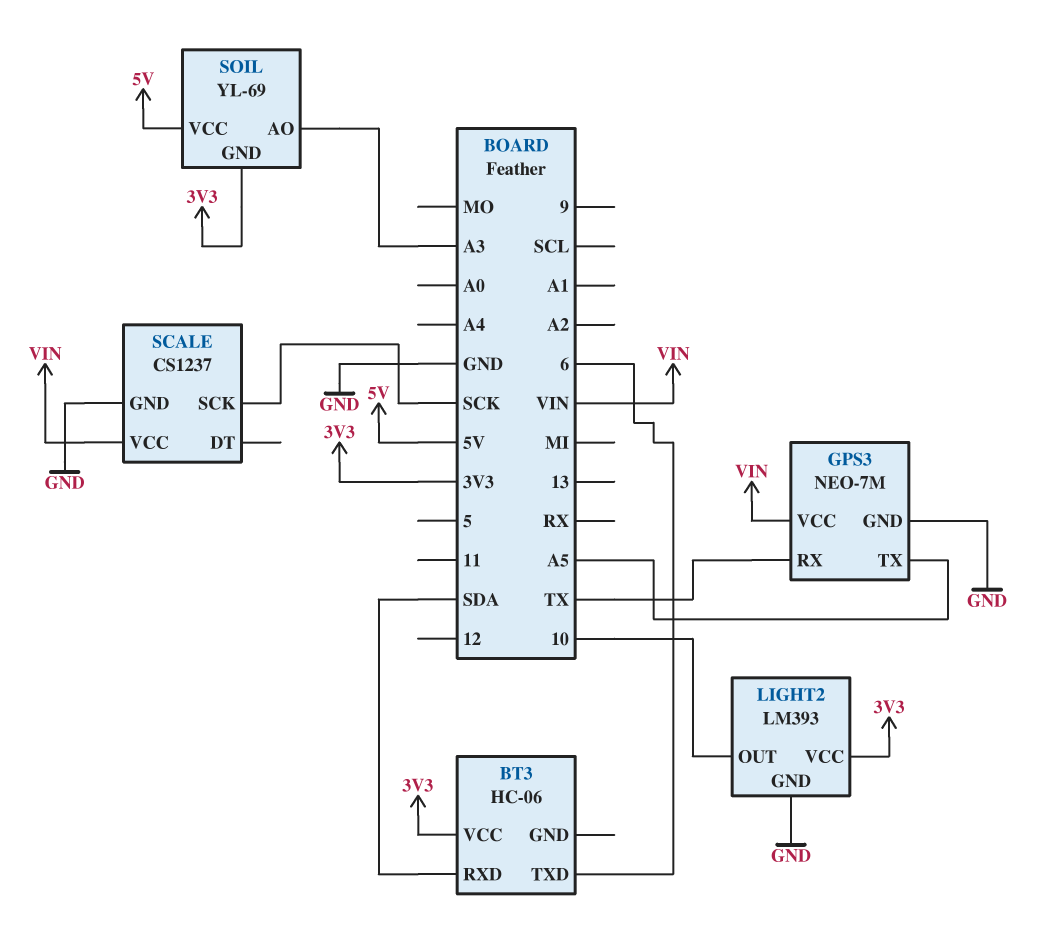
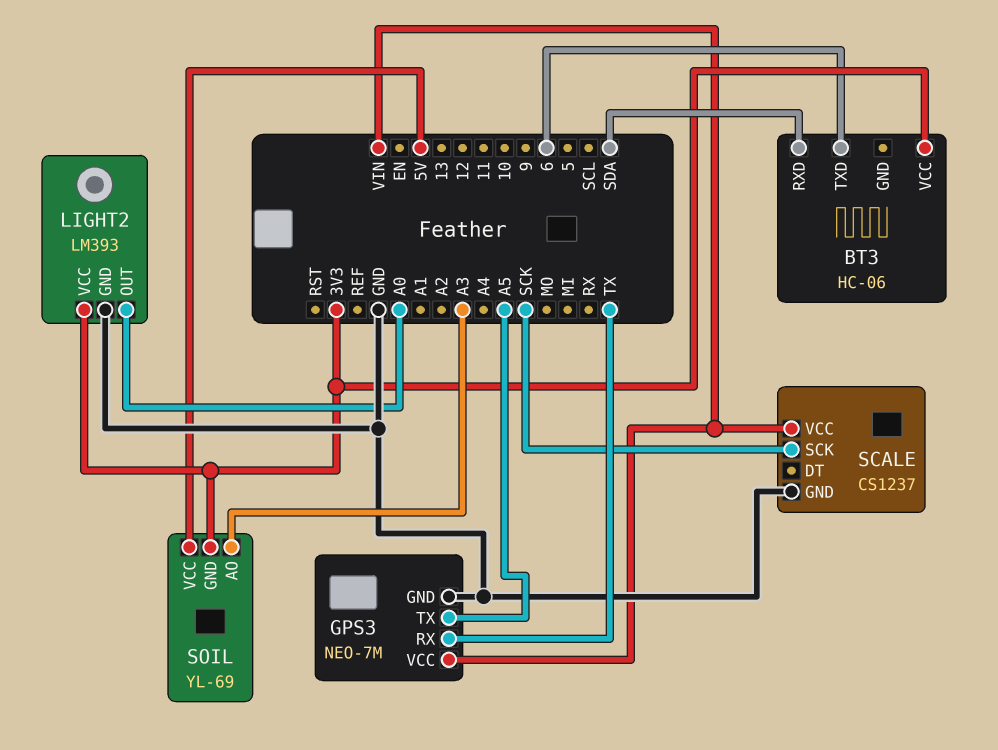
LIGHT2 pin OUT: 10 -> A0

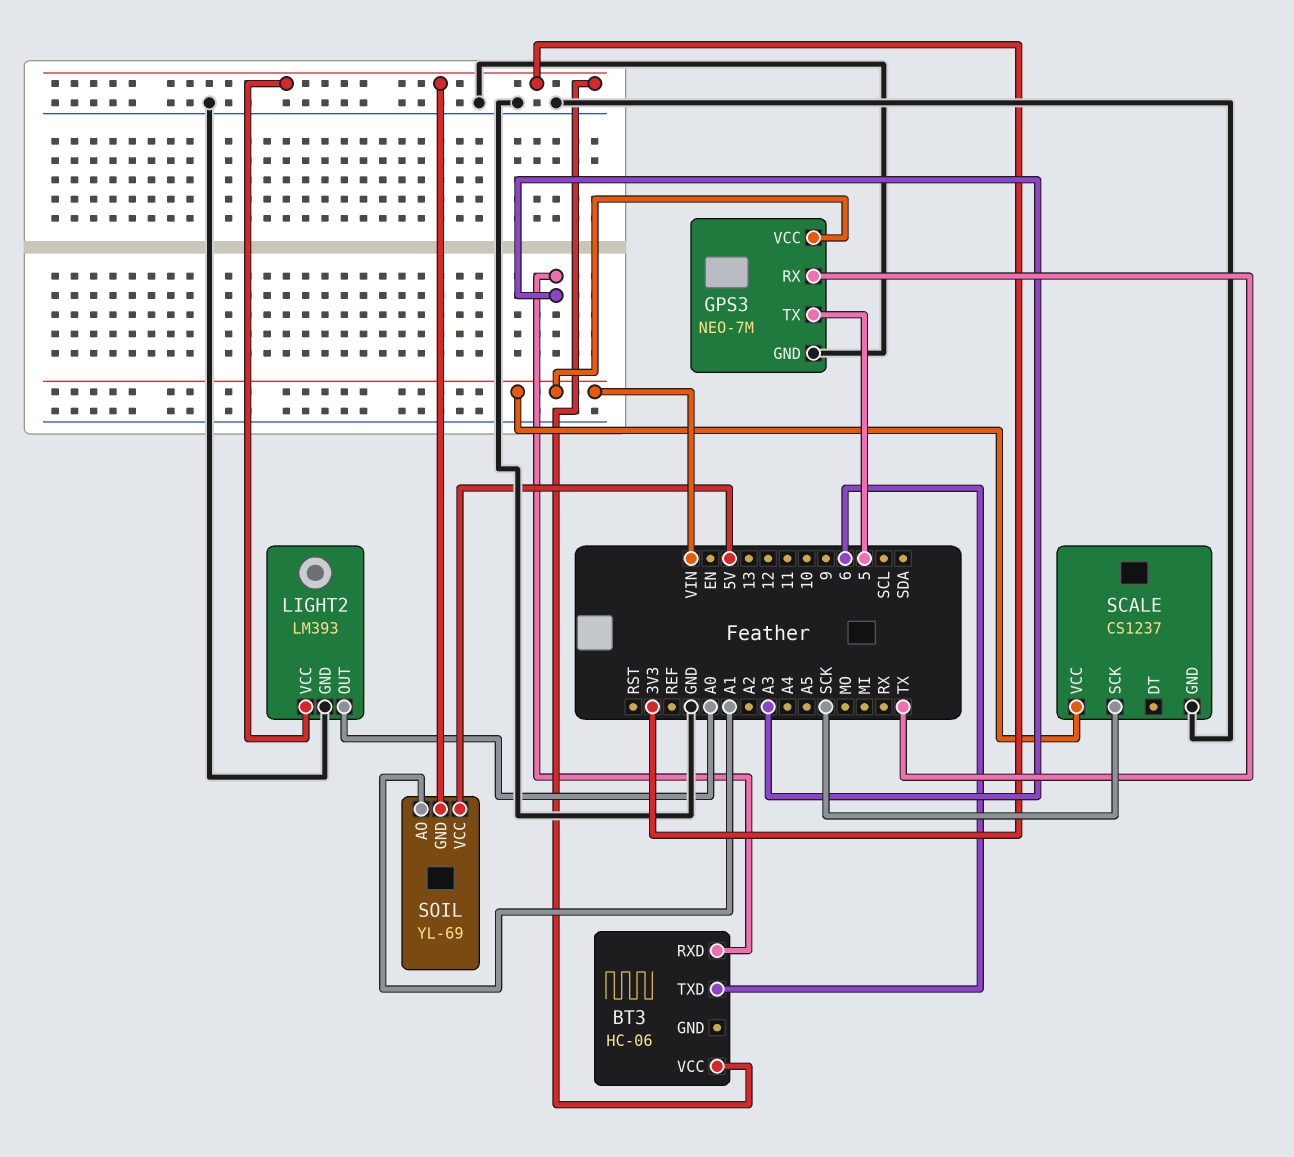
BT3 pin RXD: SDA -> A3
GPS3 pin TX: A5 -> 5
SOIL pin AO: A3 -> A1

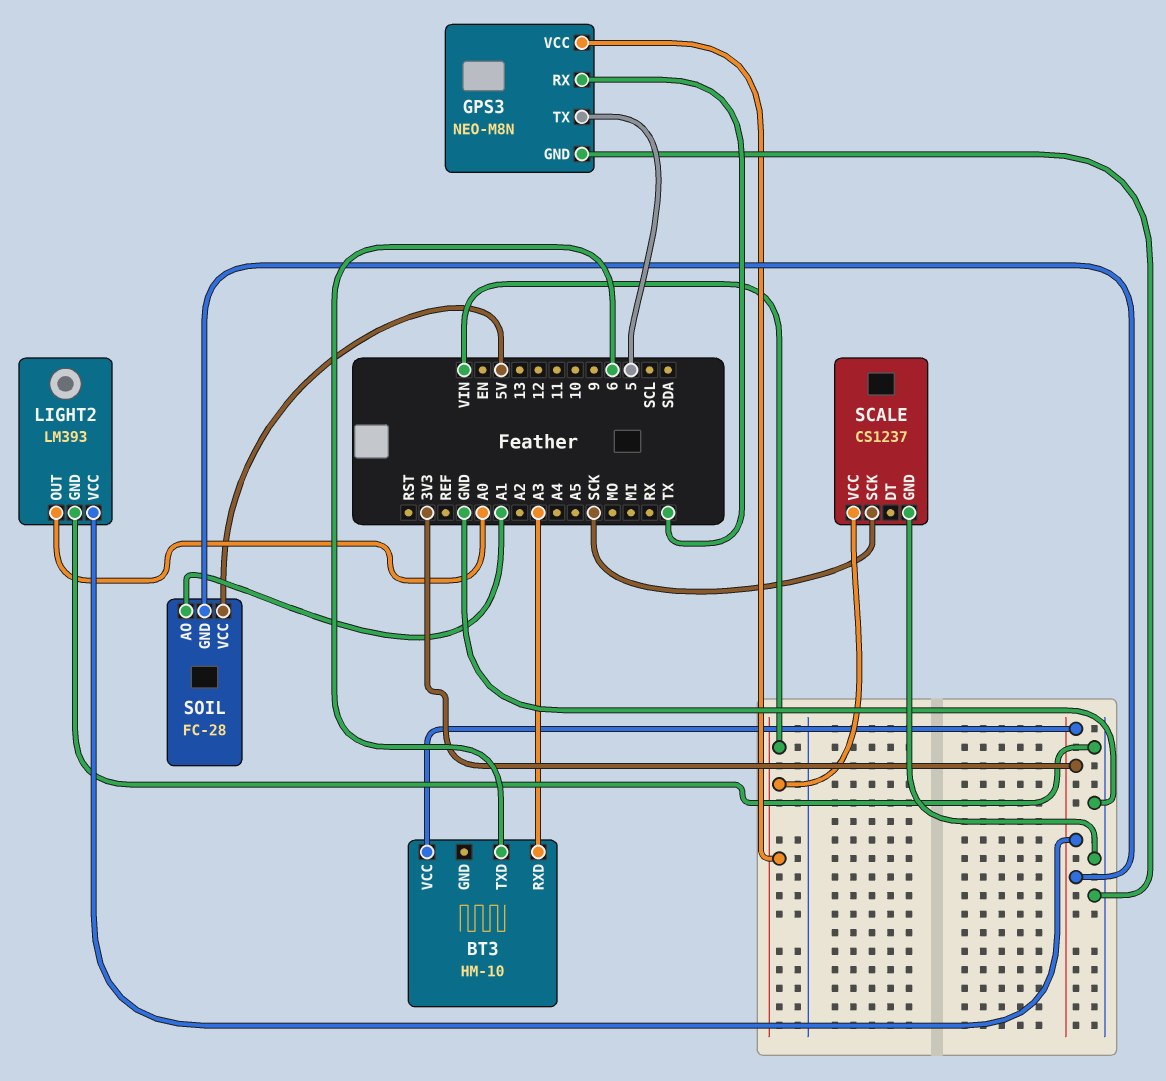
BT3: HC-06 -> HM-10
GPS3: NEO-7M -> NEO-M8N
SOIL: YL-69 -> FC-28

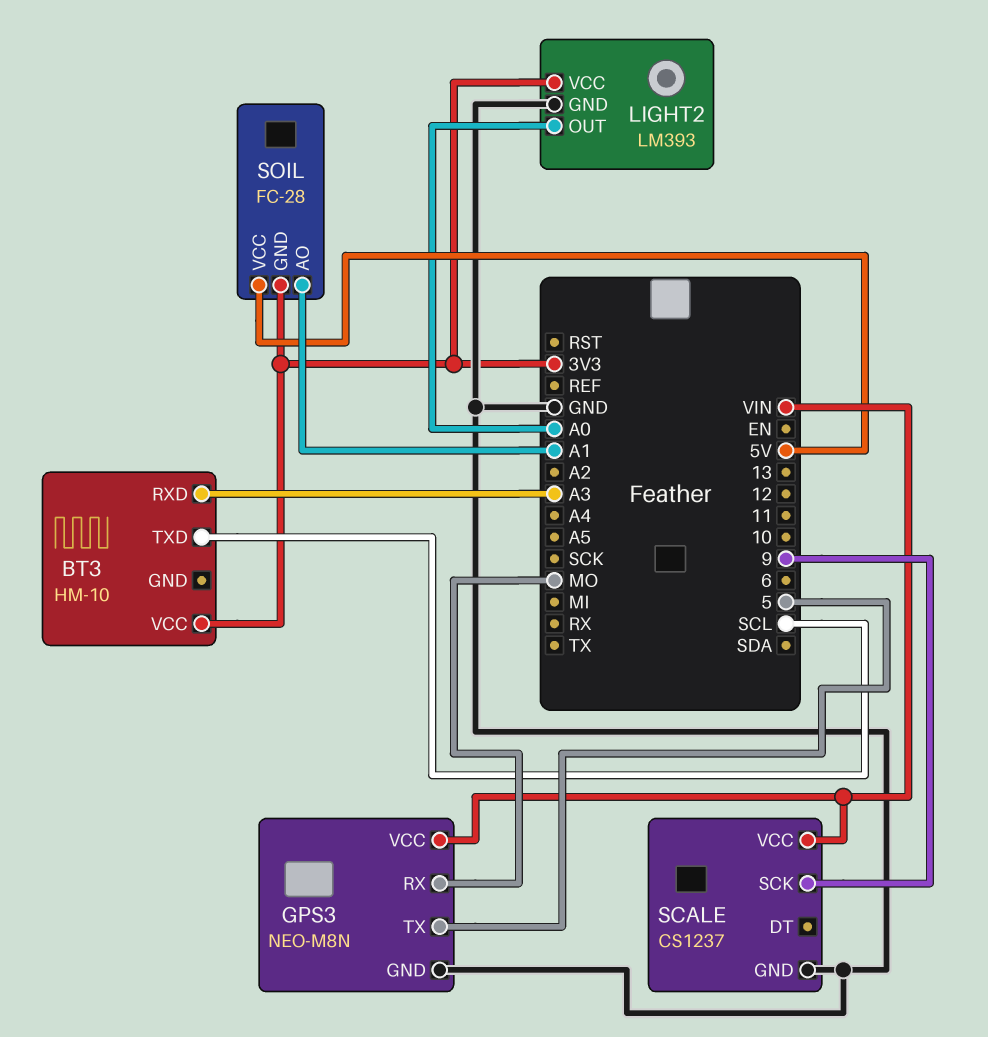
BT3 pin TXD: 6 -> SCL
GPS3 pin RX: TX -> MO
SCALE pin SCK: SCK -> 9

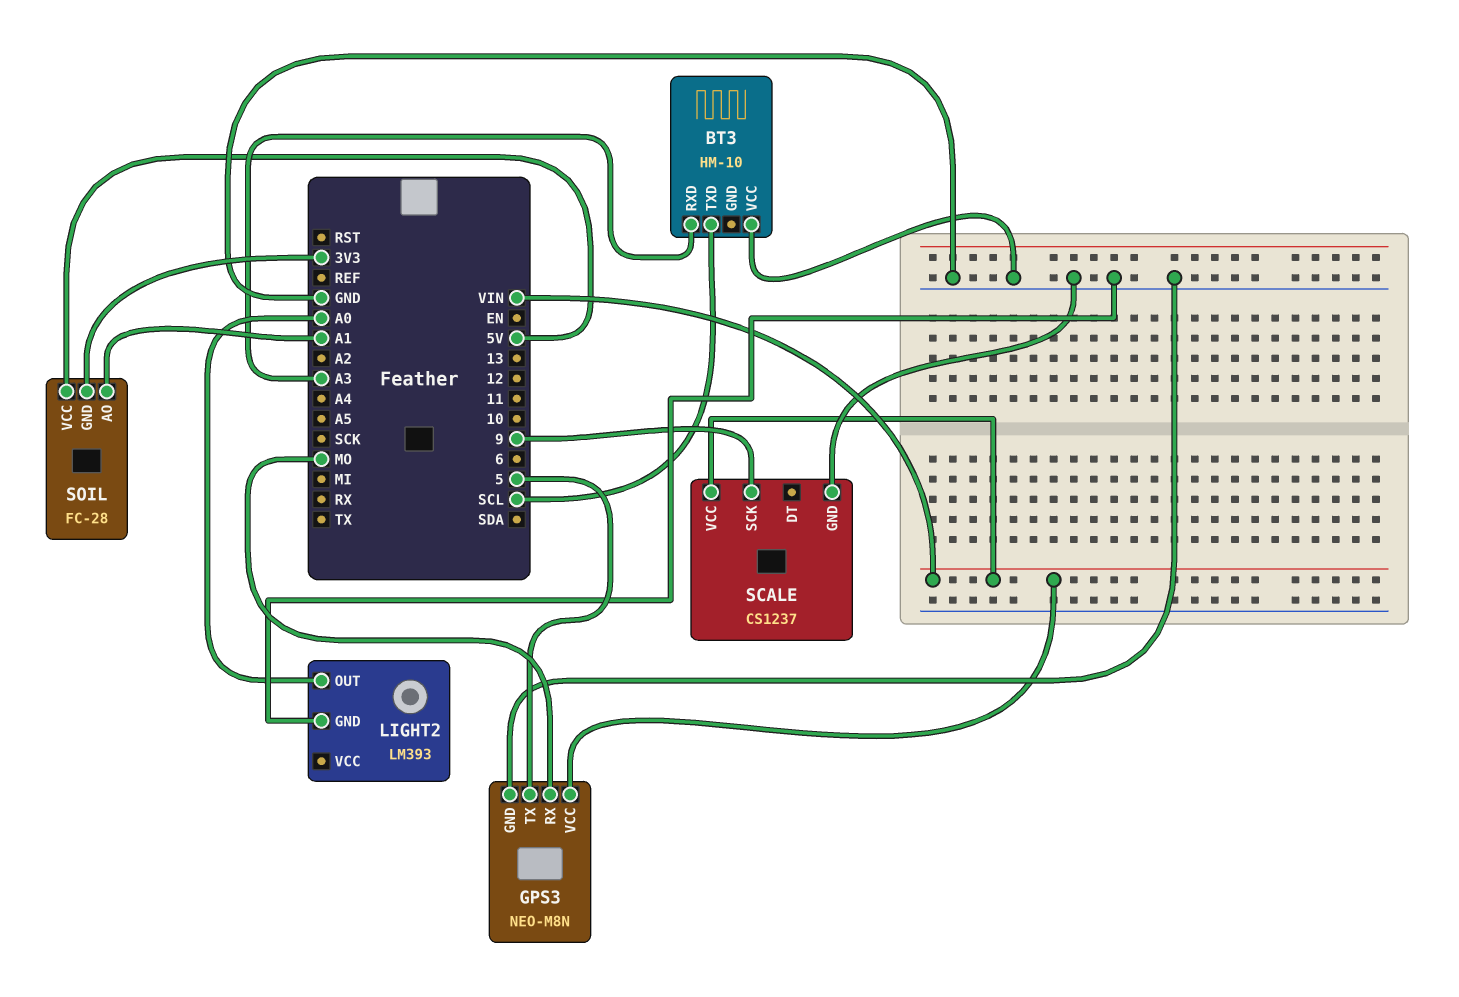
BT3 pin VCC: 3V3 -> GND
LIGHT2 pin VCC: 3V3 -> none

